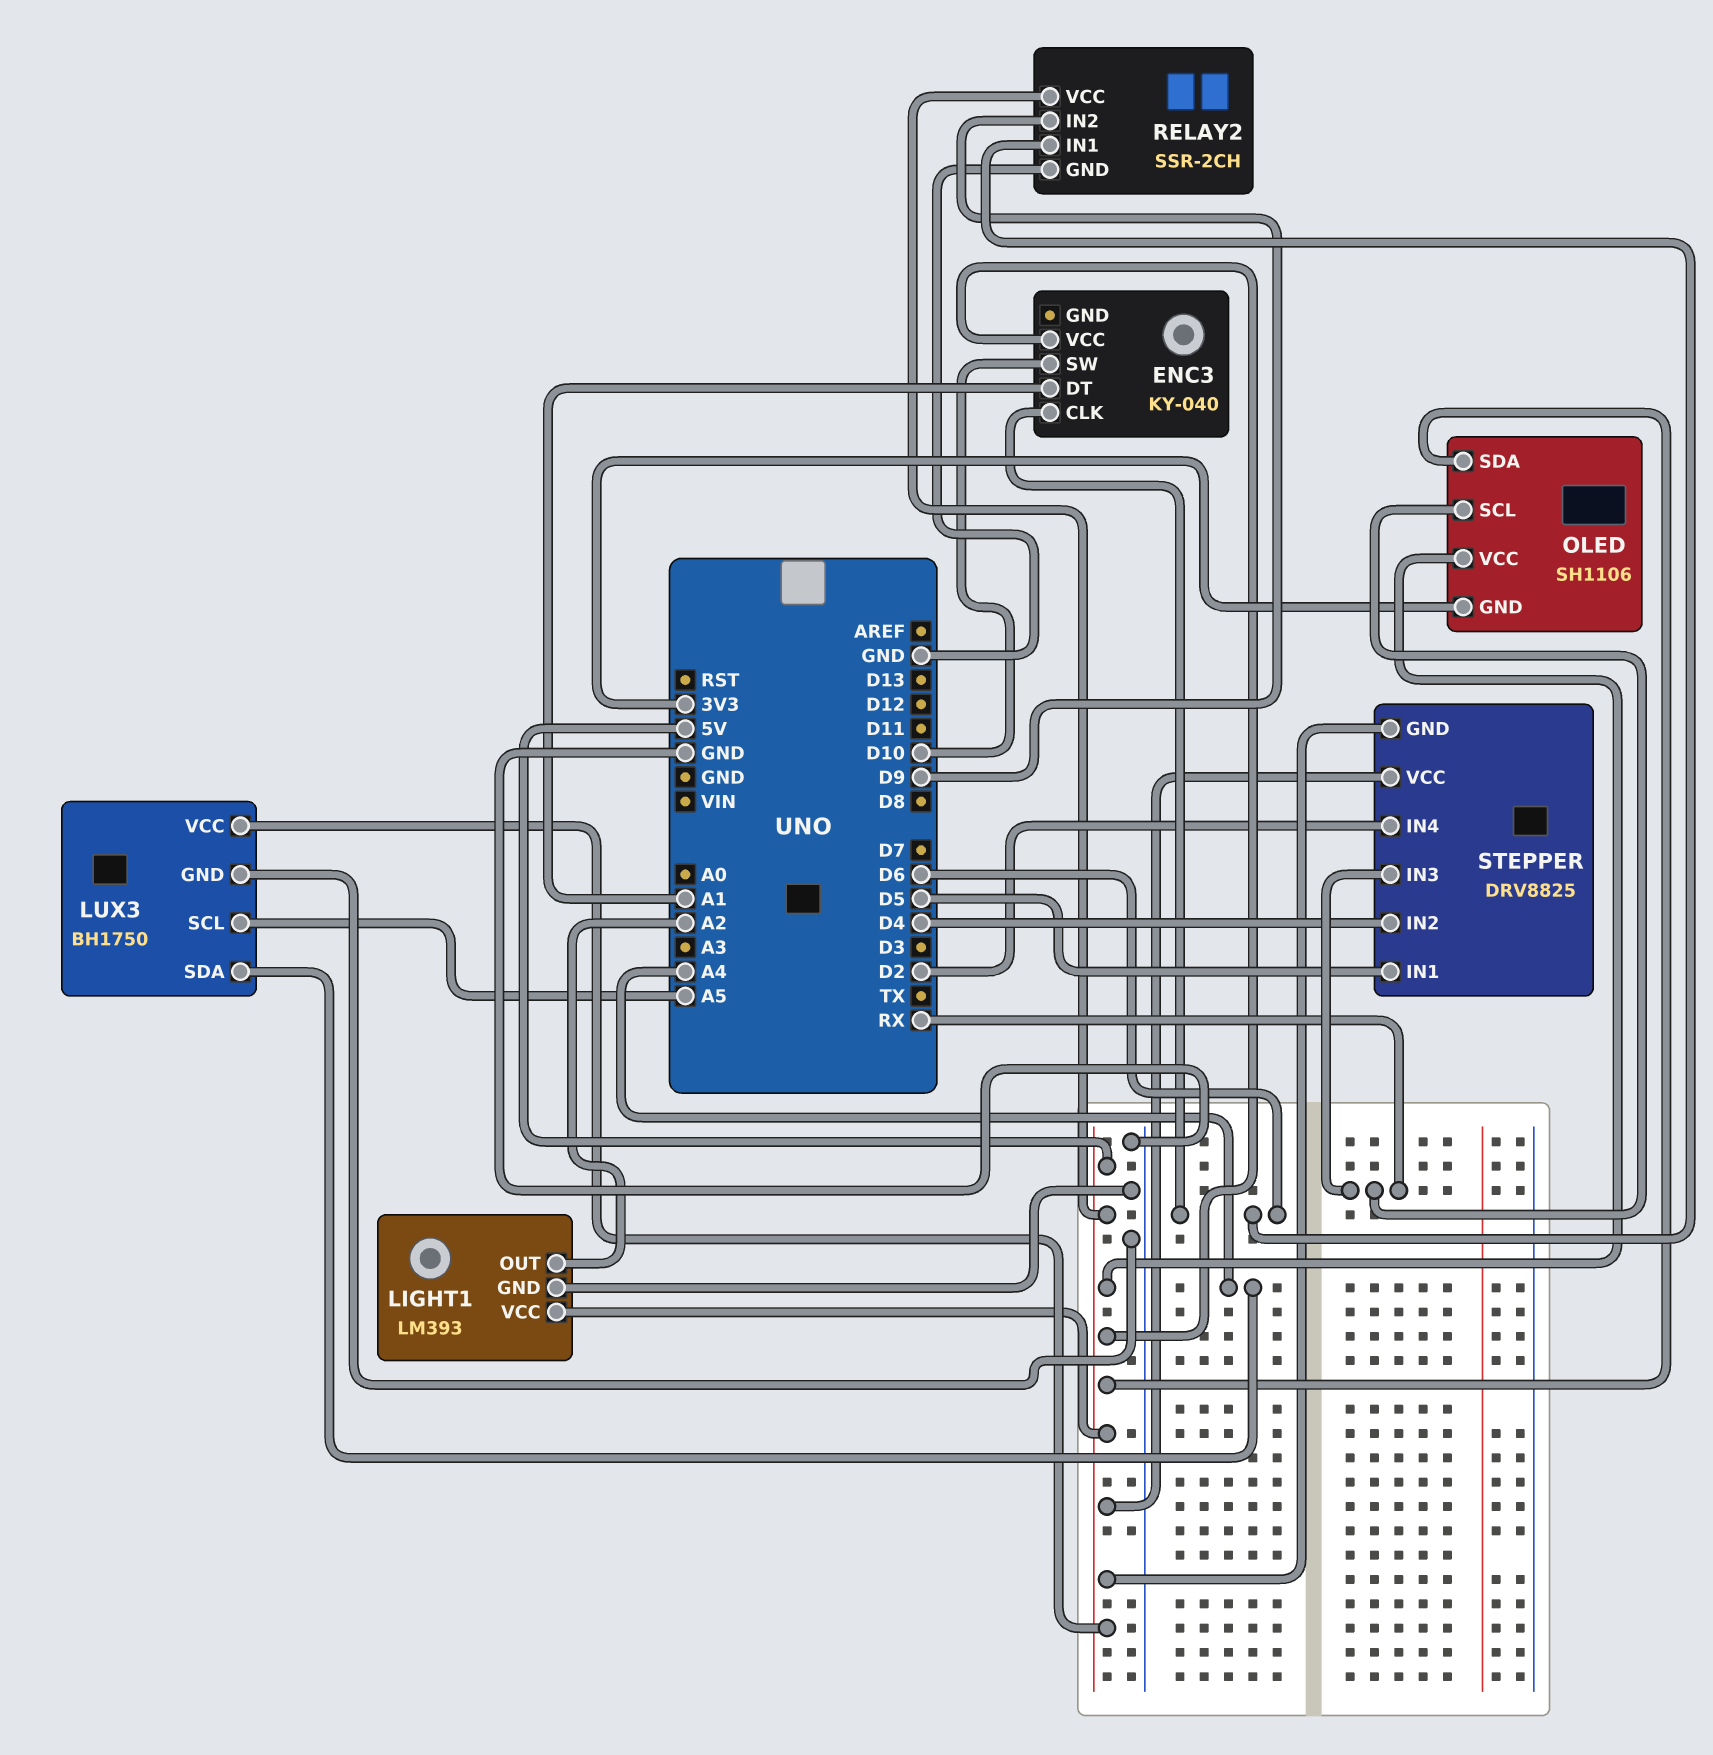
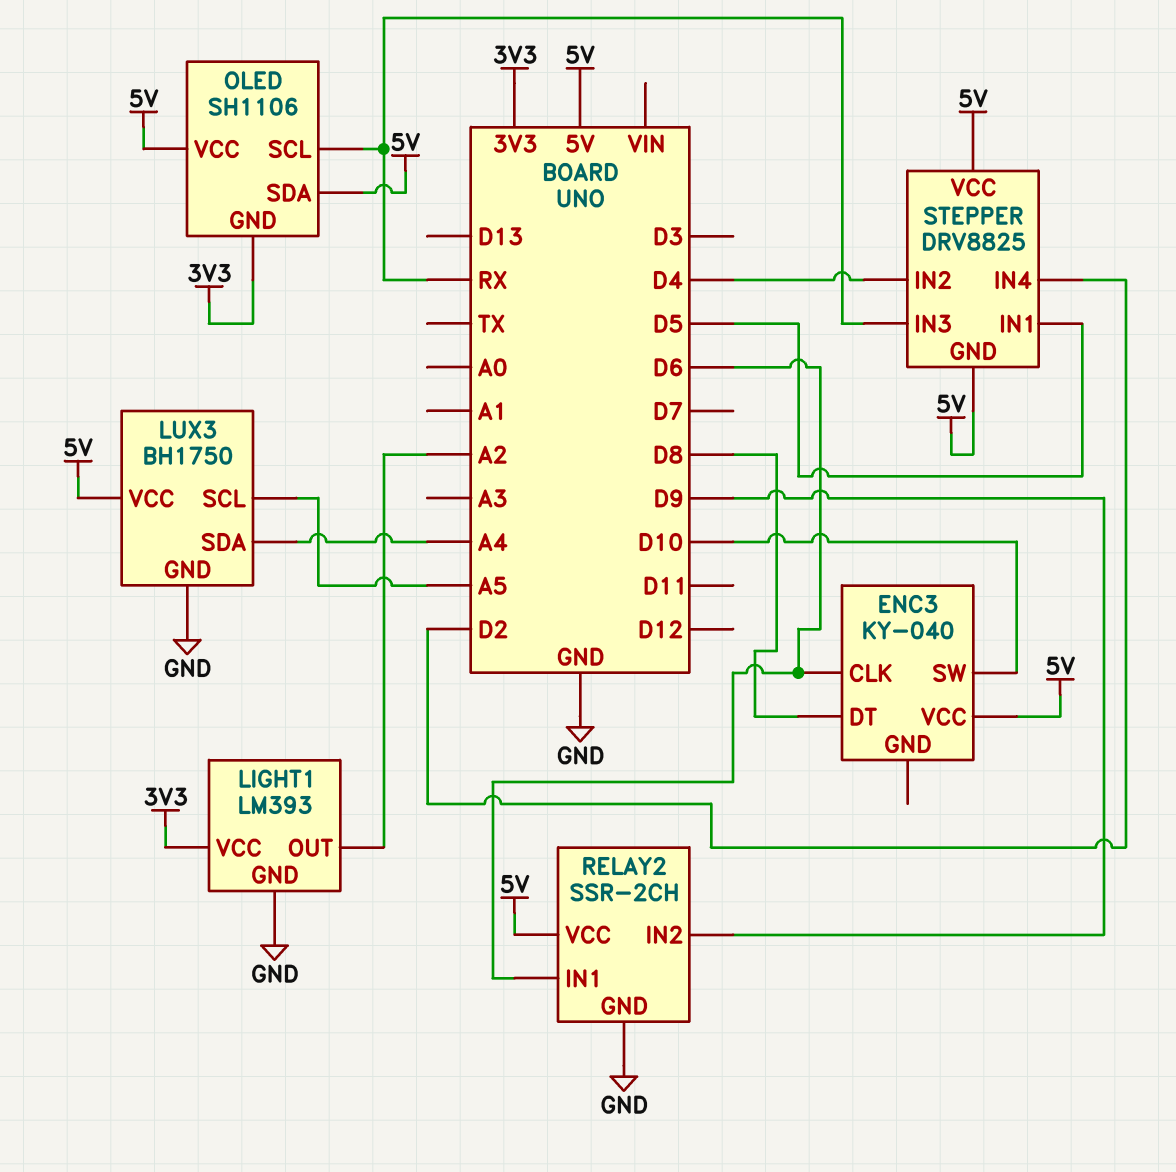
ENC3 pin DT: A1 -> D8
LIGHT1 pin VCC: 5V -> 3V3

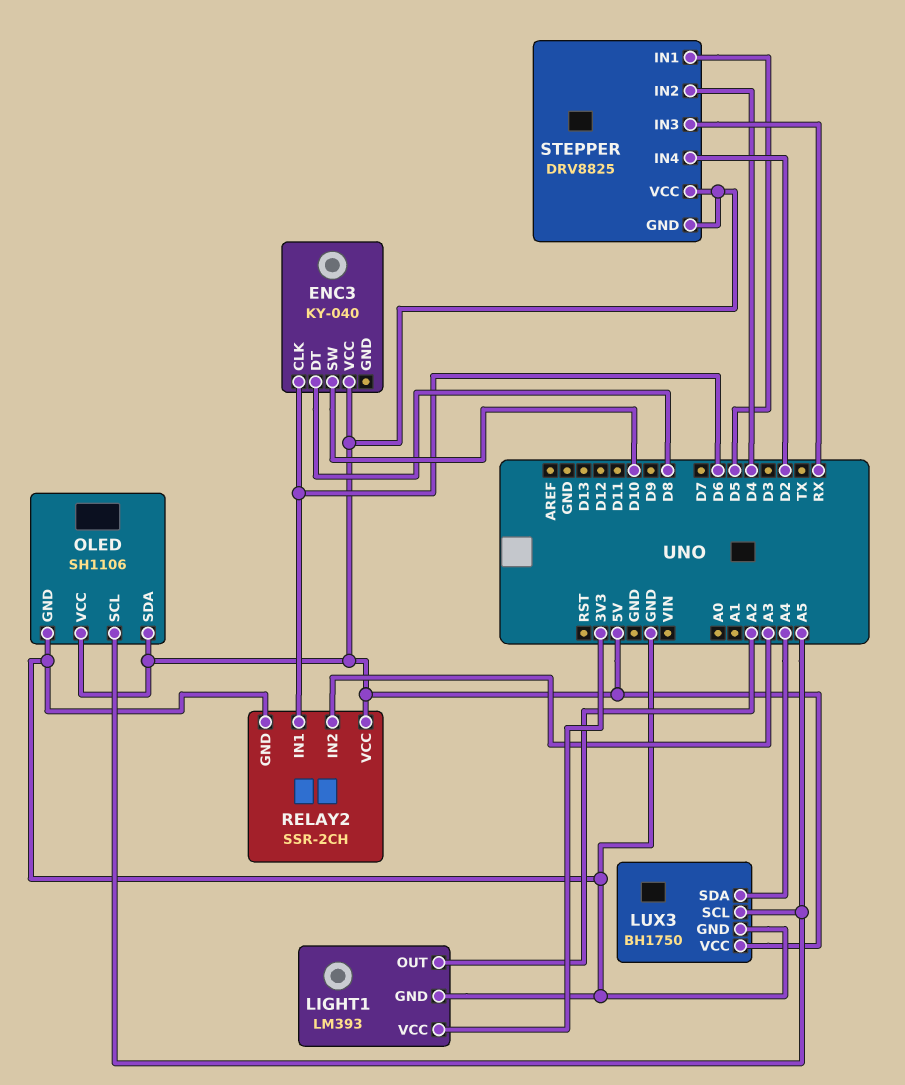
OLED pin GND: 3V3 -> GND
OLED pin SCL: RX -> A5
RELAY2 pin IN2: D9 -> A3

